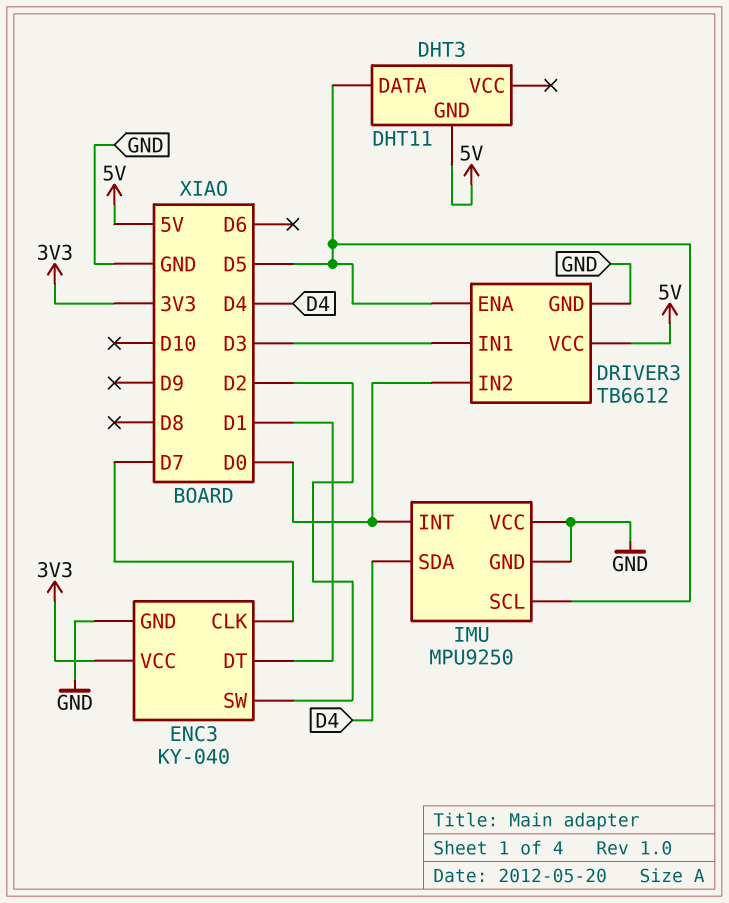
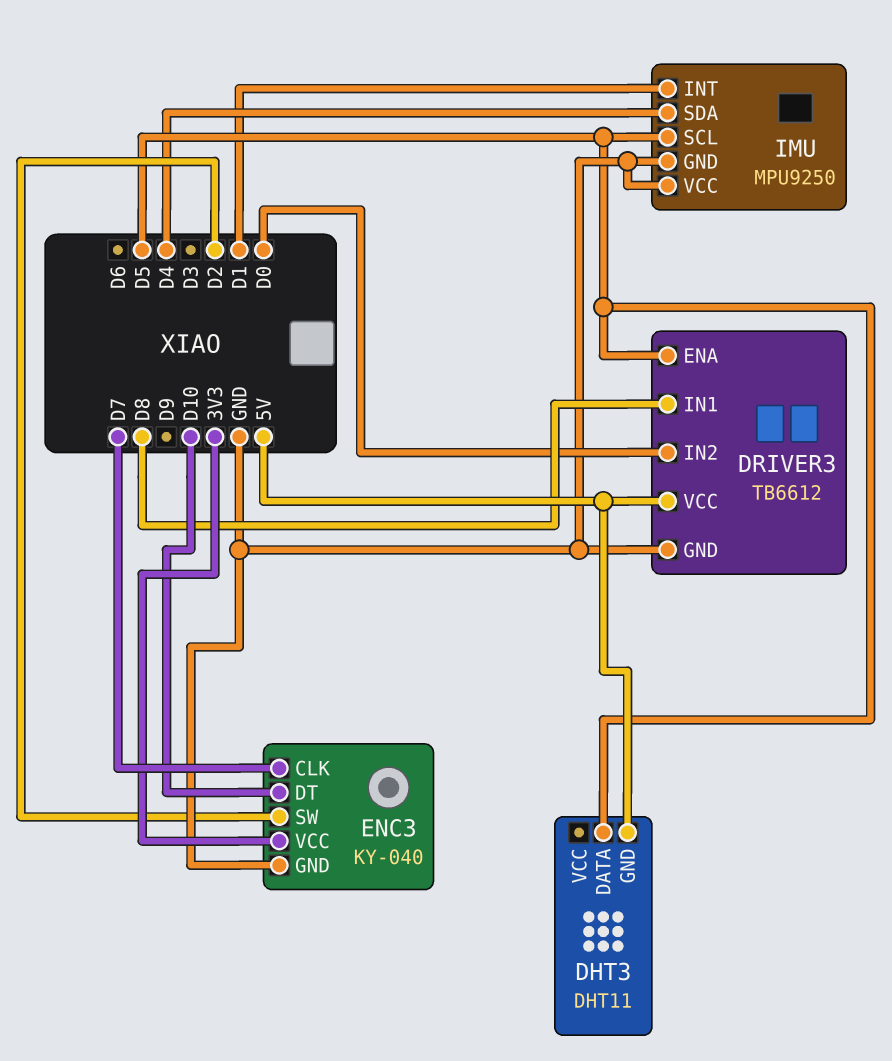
DRIVER3 pin IN1: D3 -> D8
ENC3 pin DT: D1 -> D10
IMU pin INT: D0 -> D1

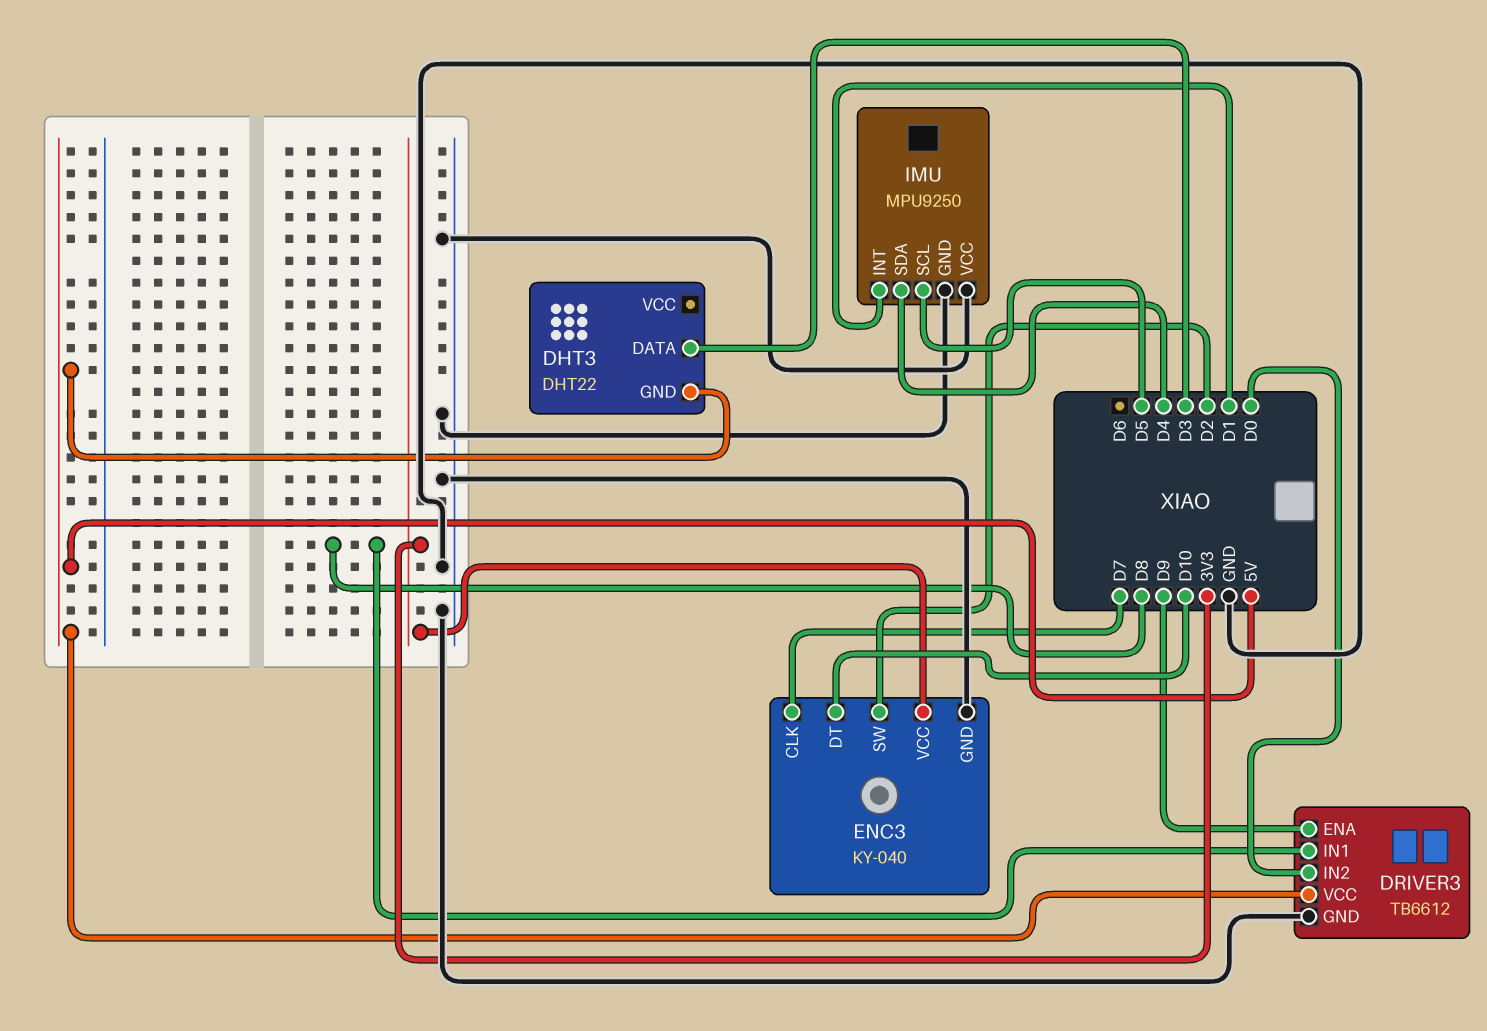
DHT3: DHT11 -> DHT22
DHT3 pin DATA: D5 -> D3
DRIVER3 pin ENA: D5 -> D9

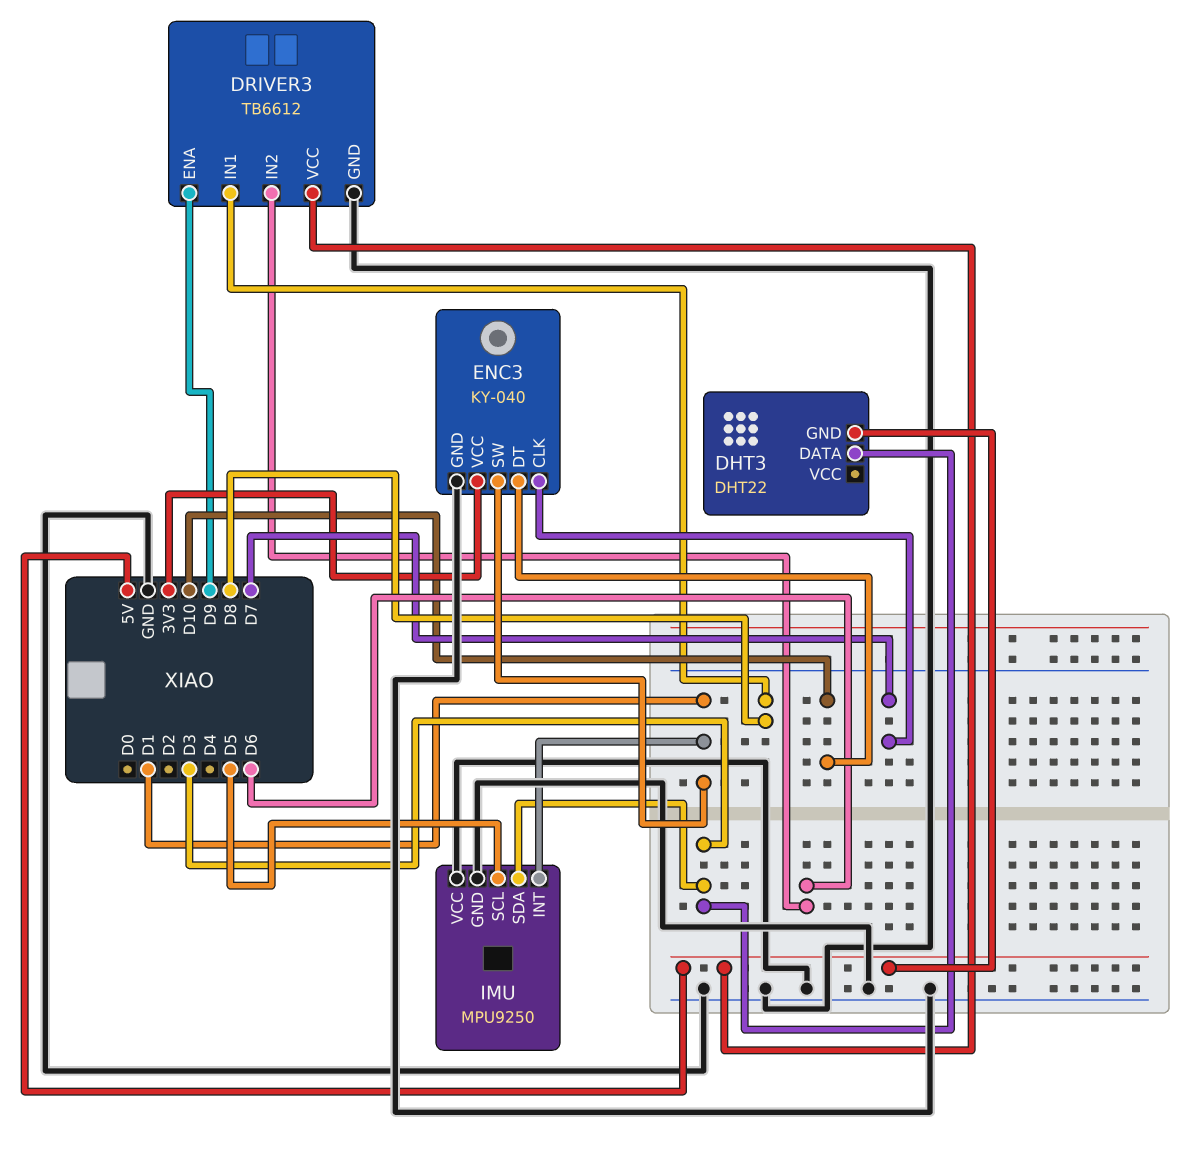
DRIVER3 pin IN2: D0 -> D6
ENC3 pin SW: D2 -> D1
IMU pin SDA: D4 -> D3

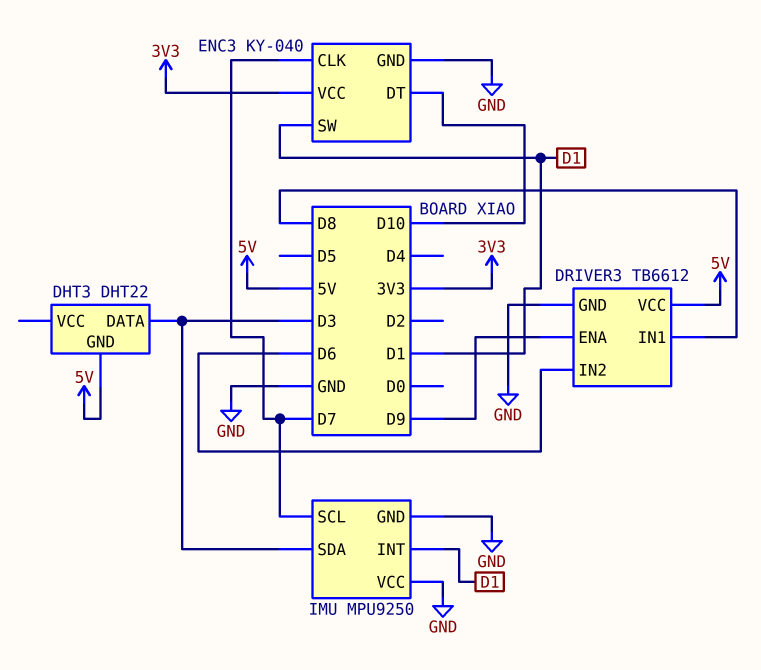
IMU pin SCL: D5 -> D7

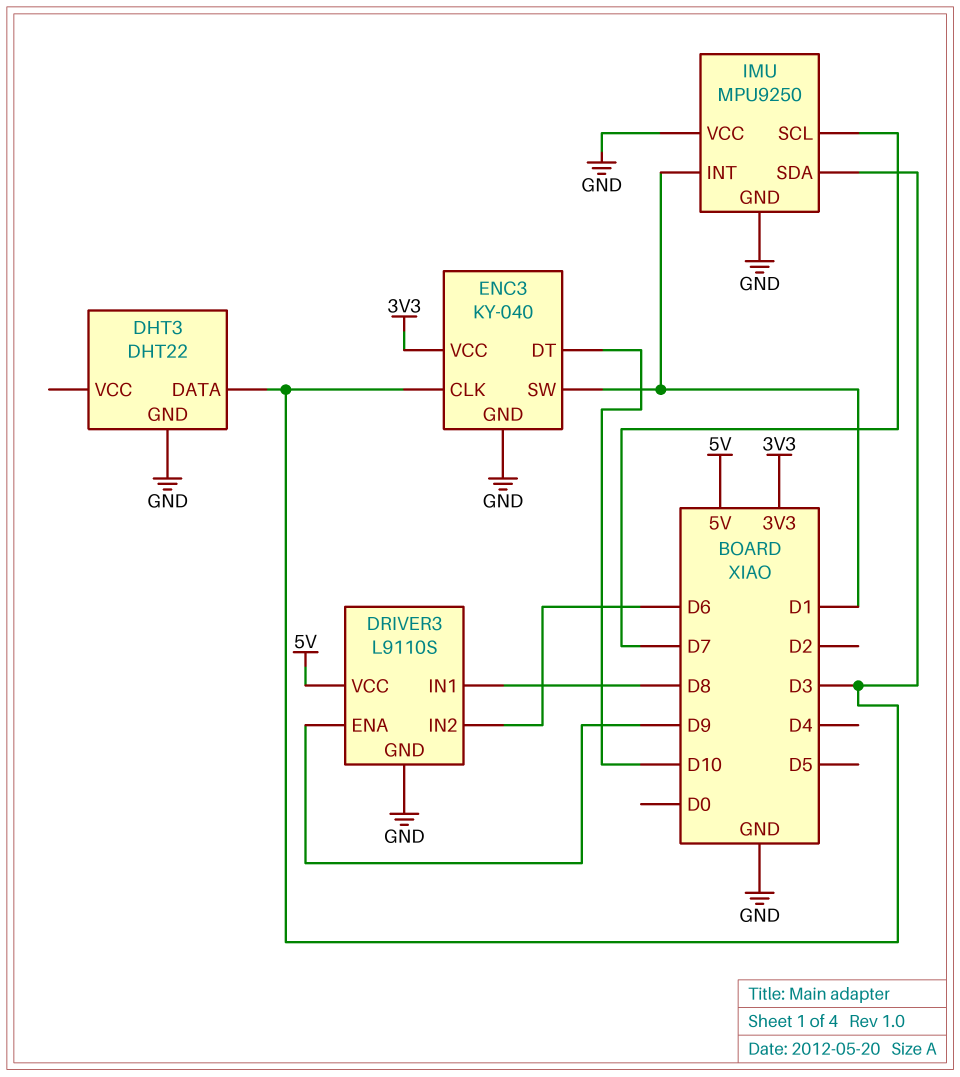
DHT3 pin GND: 5V -> GND
DRIVER3: TB6612 -> L9110S
ENC3 pin CLK: D7 -> D3

